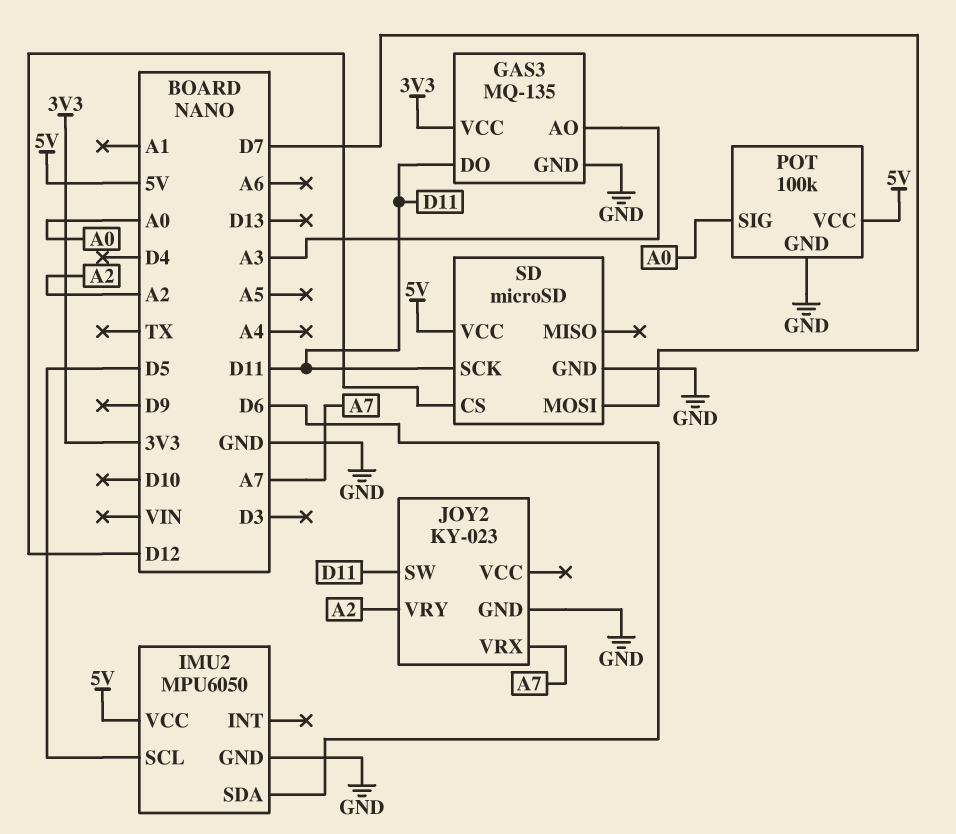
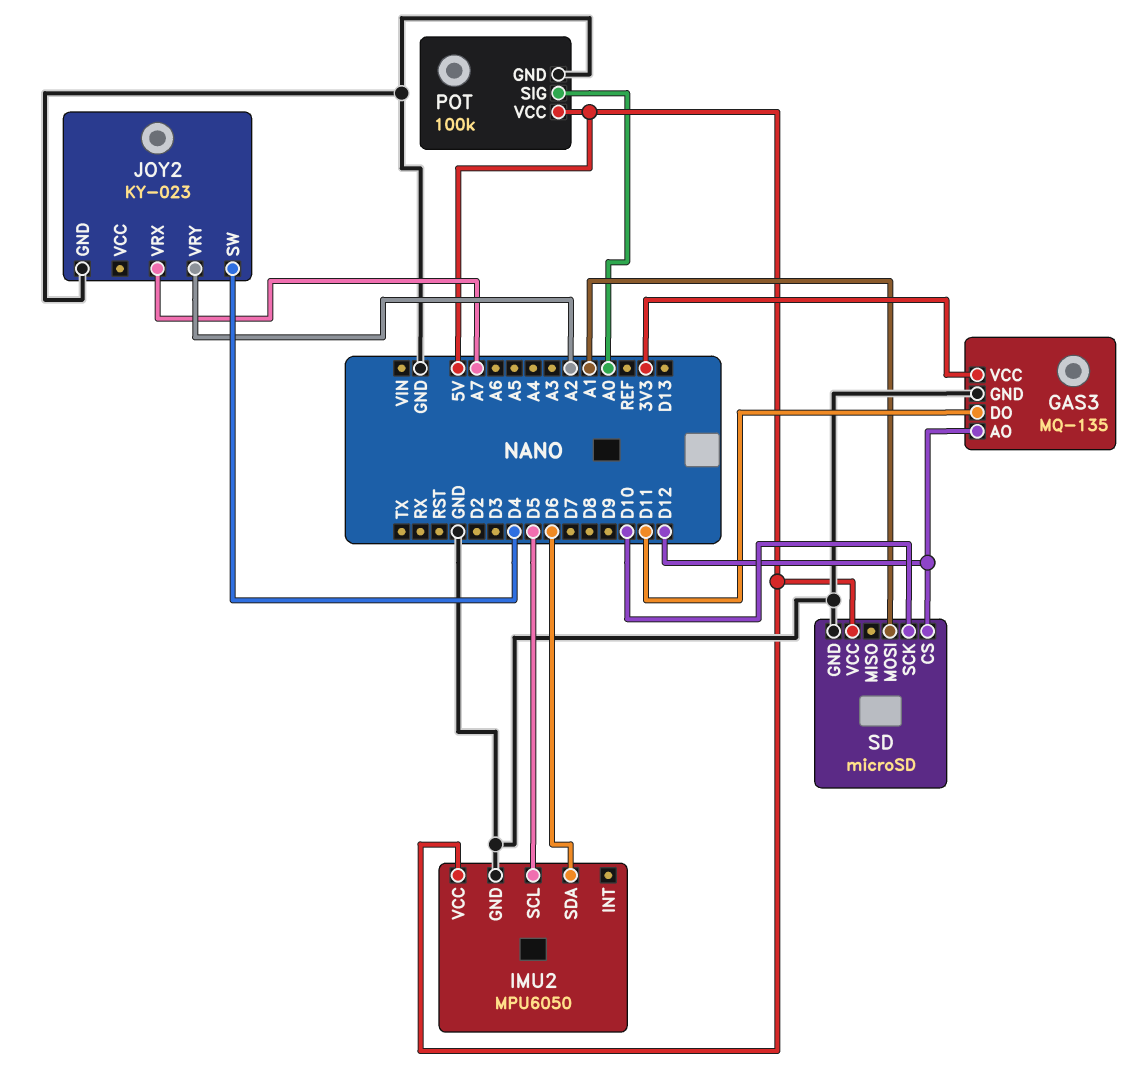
GAS3 pin AO: A3 -> D12
JOY2 pin SW: D11 -> D4
SD pin MOSI: D7 -> A1
SD pin SCK: D11 -> D10

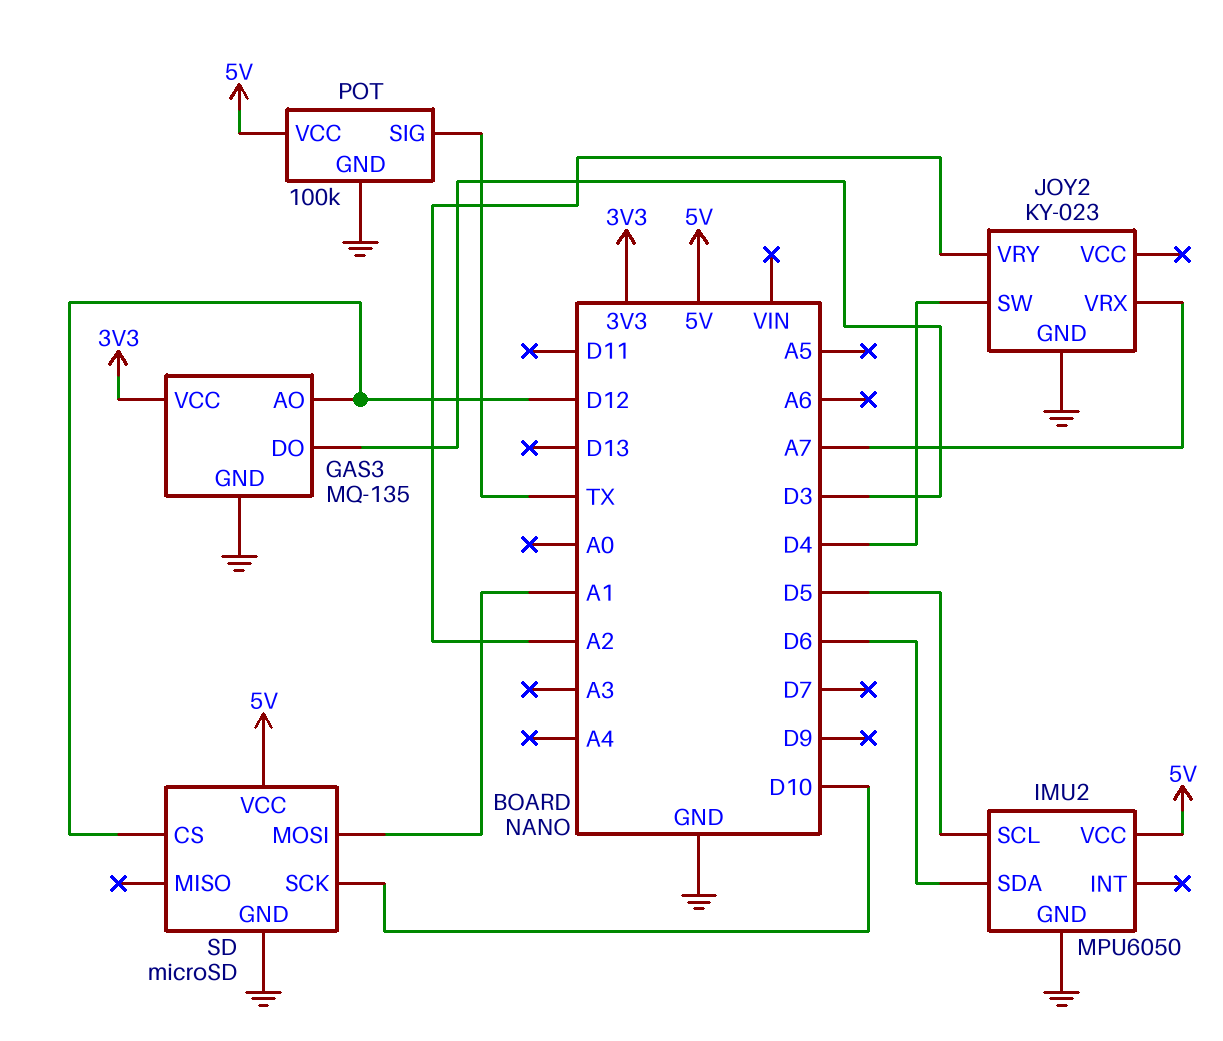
GAS3 pin DO: D11 -> D3
POT pin SIG: A0 -> TX

